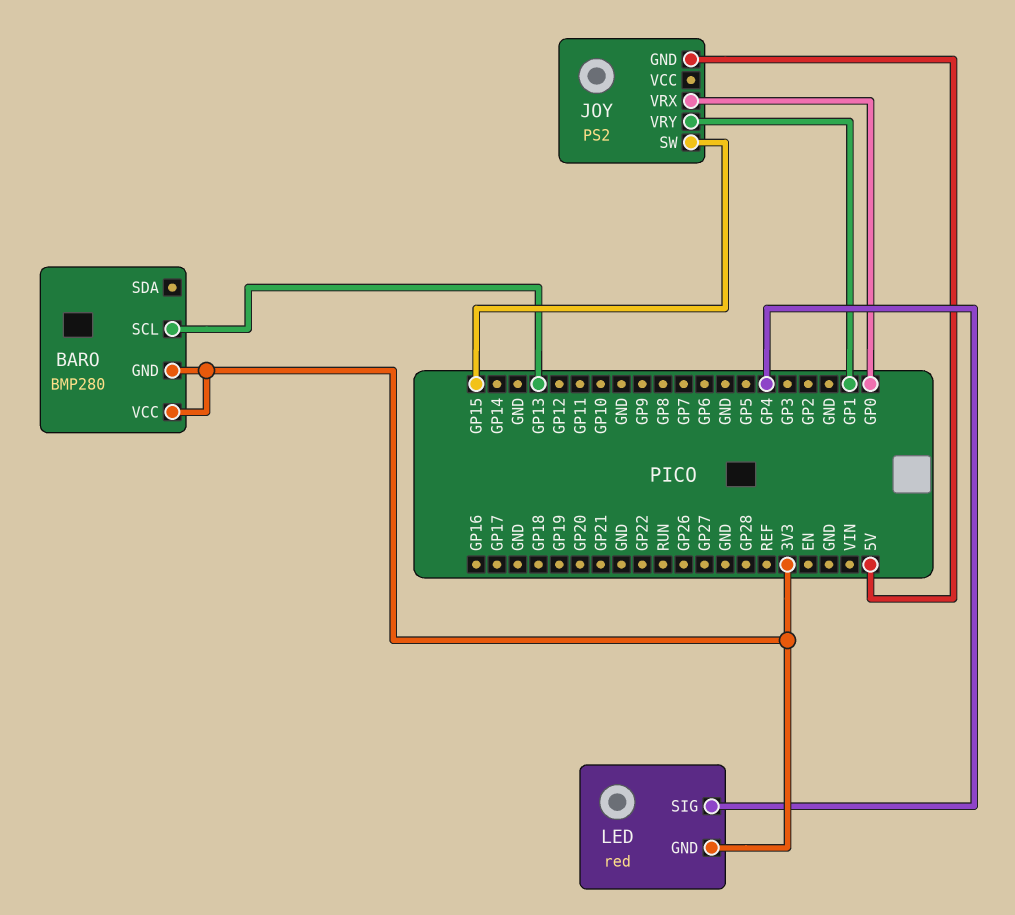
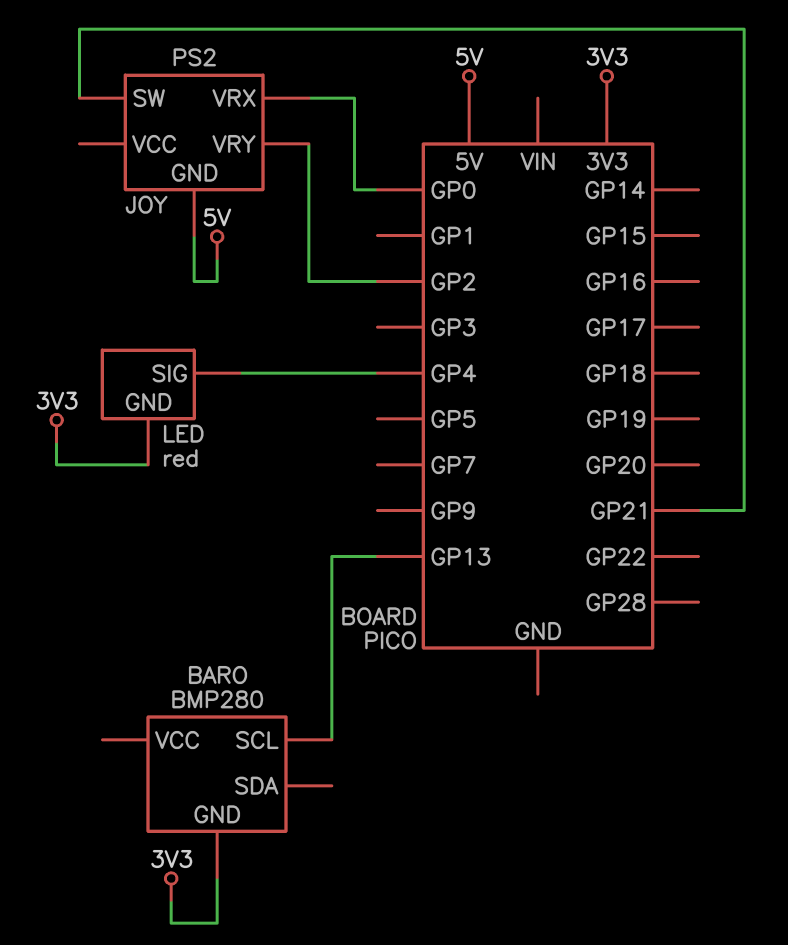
BARO pin VCC: 3V3 -> none
JOY pin SW: GP15 -> GP21
JOY pin VRY: GP1 -> GP2

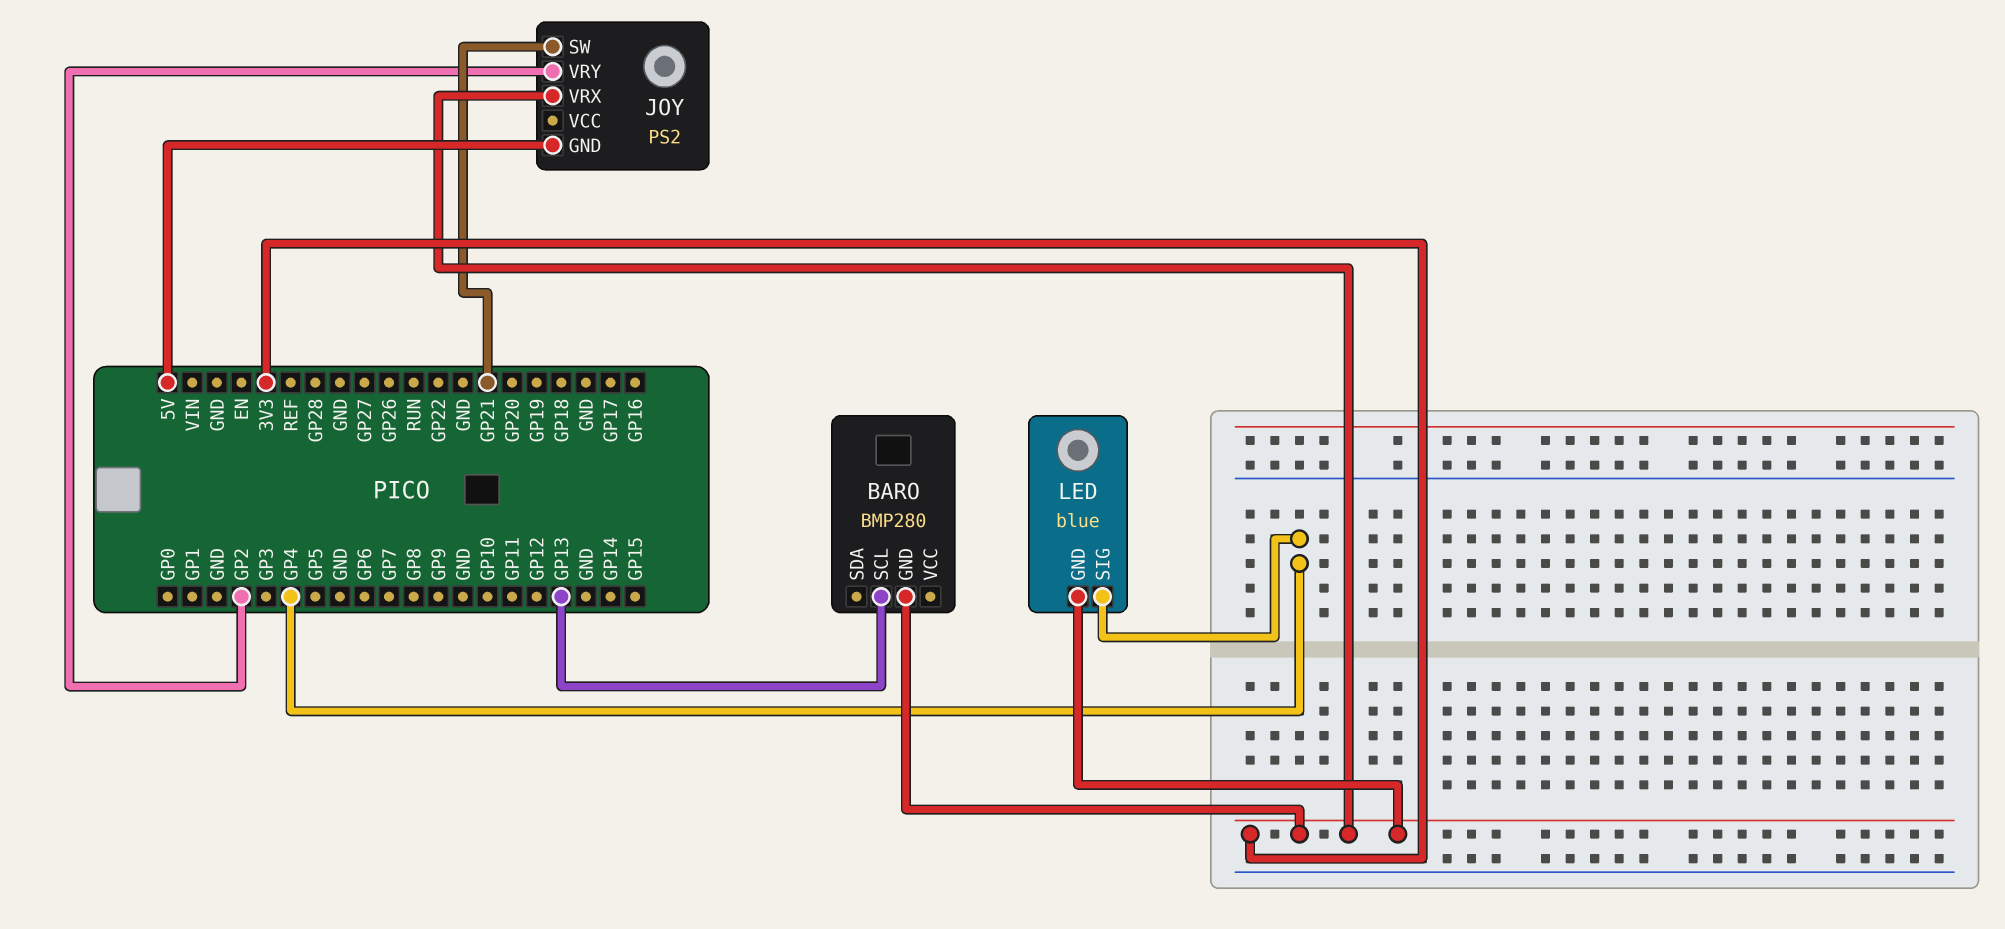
JOY pin VRX: GP0 -> 3V3
LED: red -> blue

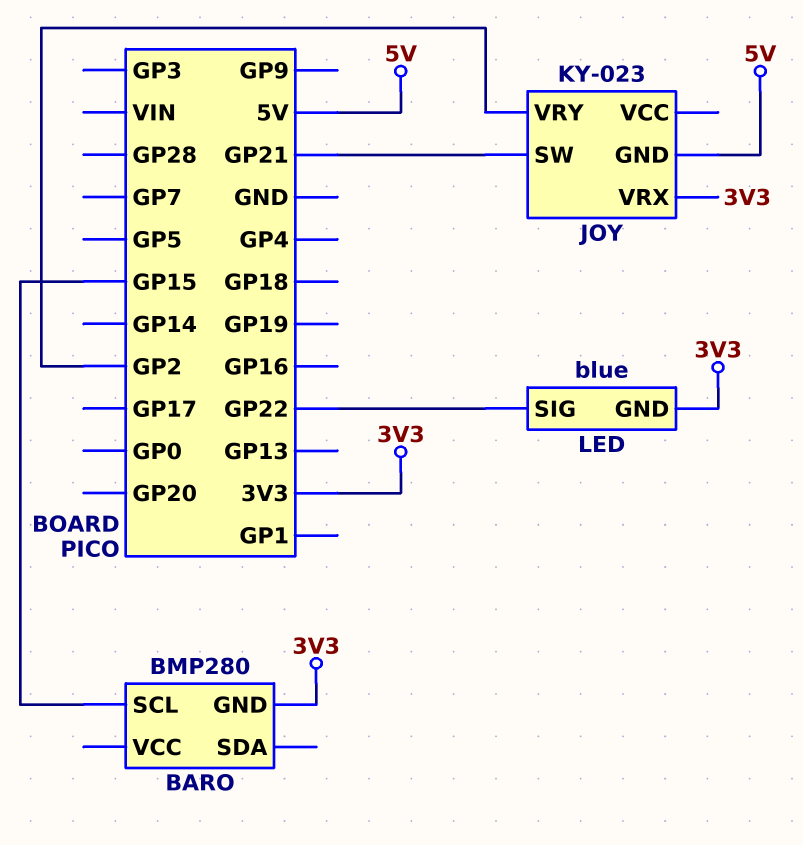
BARO pin SCL: GP13 -> GP15
JOY: PS2 -> KY-023
LED pin SIG: GP4 -> GP22

